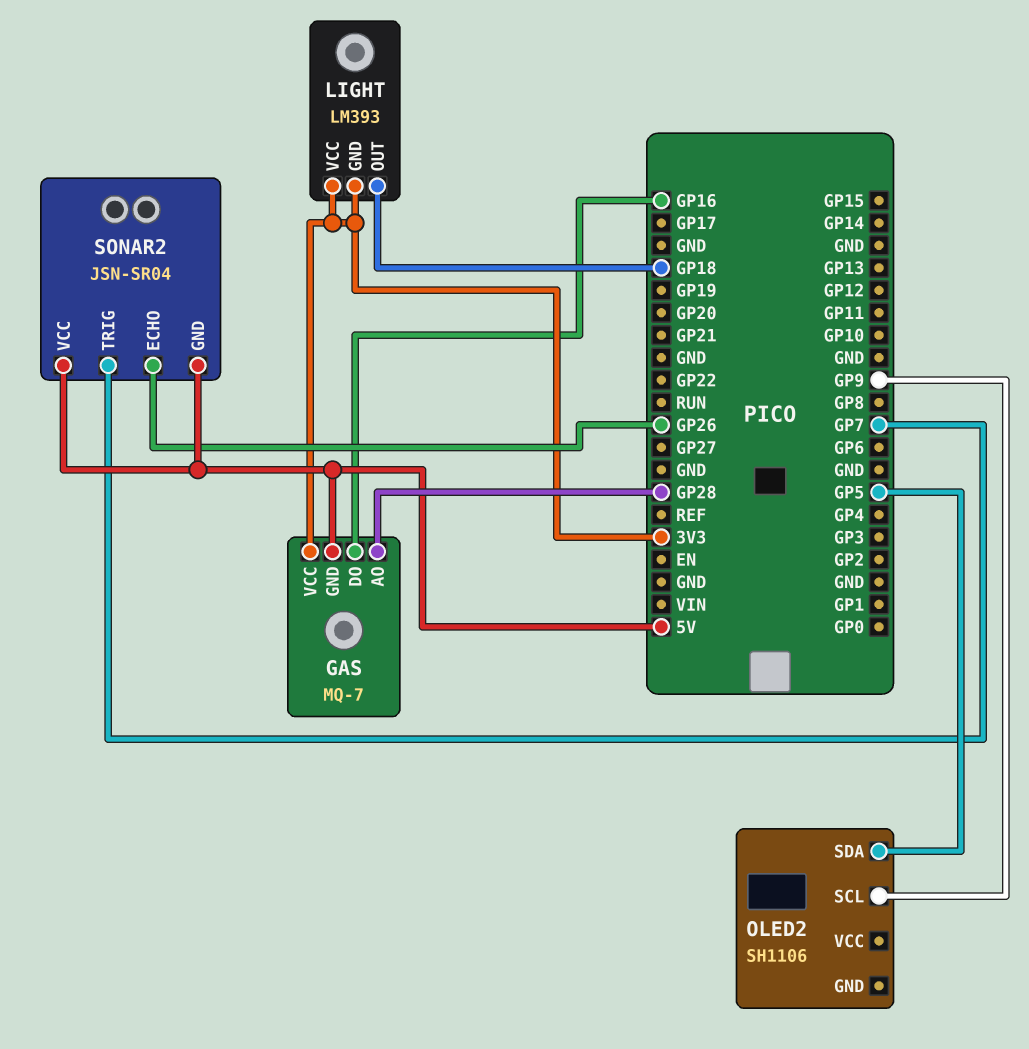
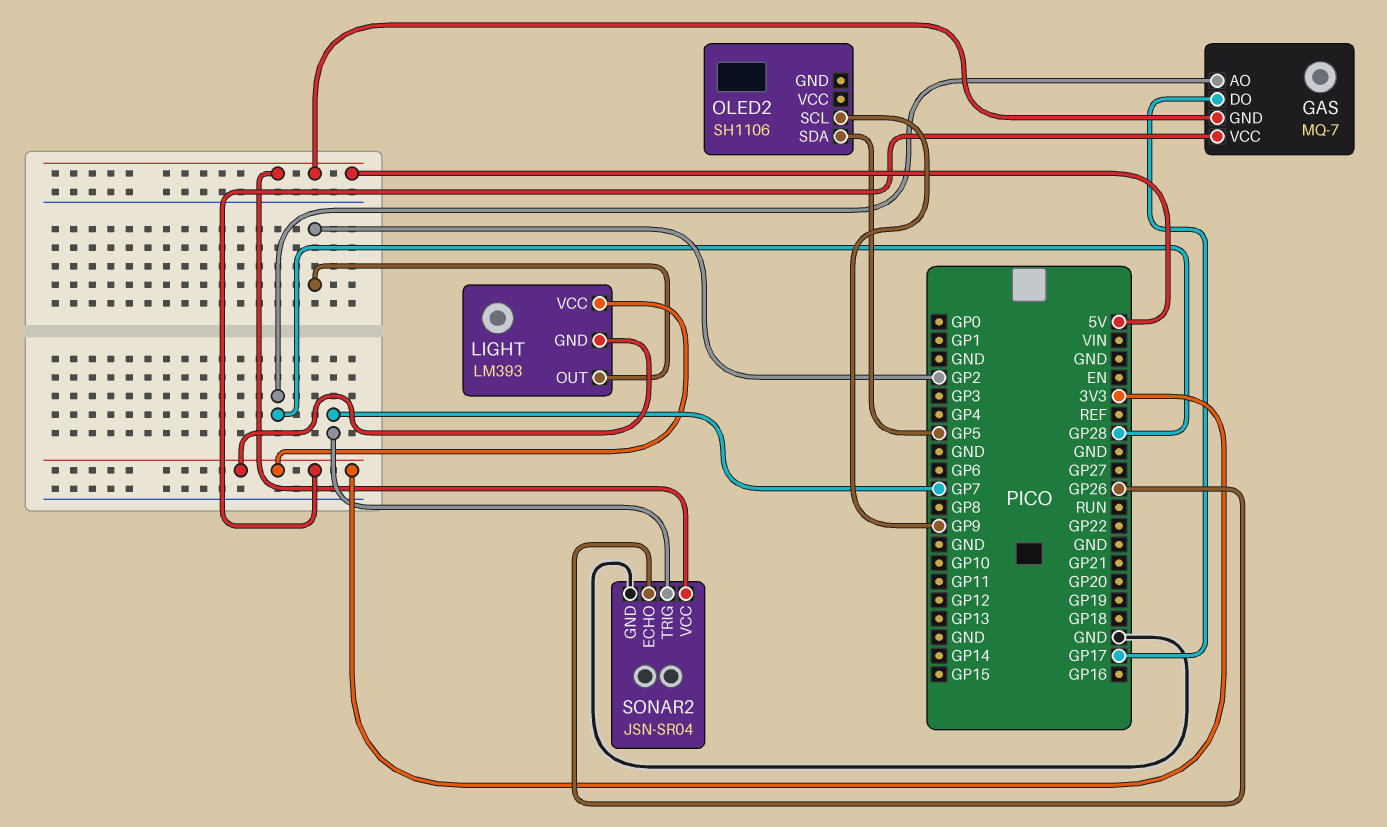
GAS pin DO: GP16 -> GP17
LIGHT pin OUT: GP18 -> GP2
SONAR2 pin GND: 5V -> GND

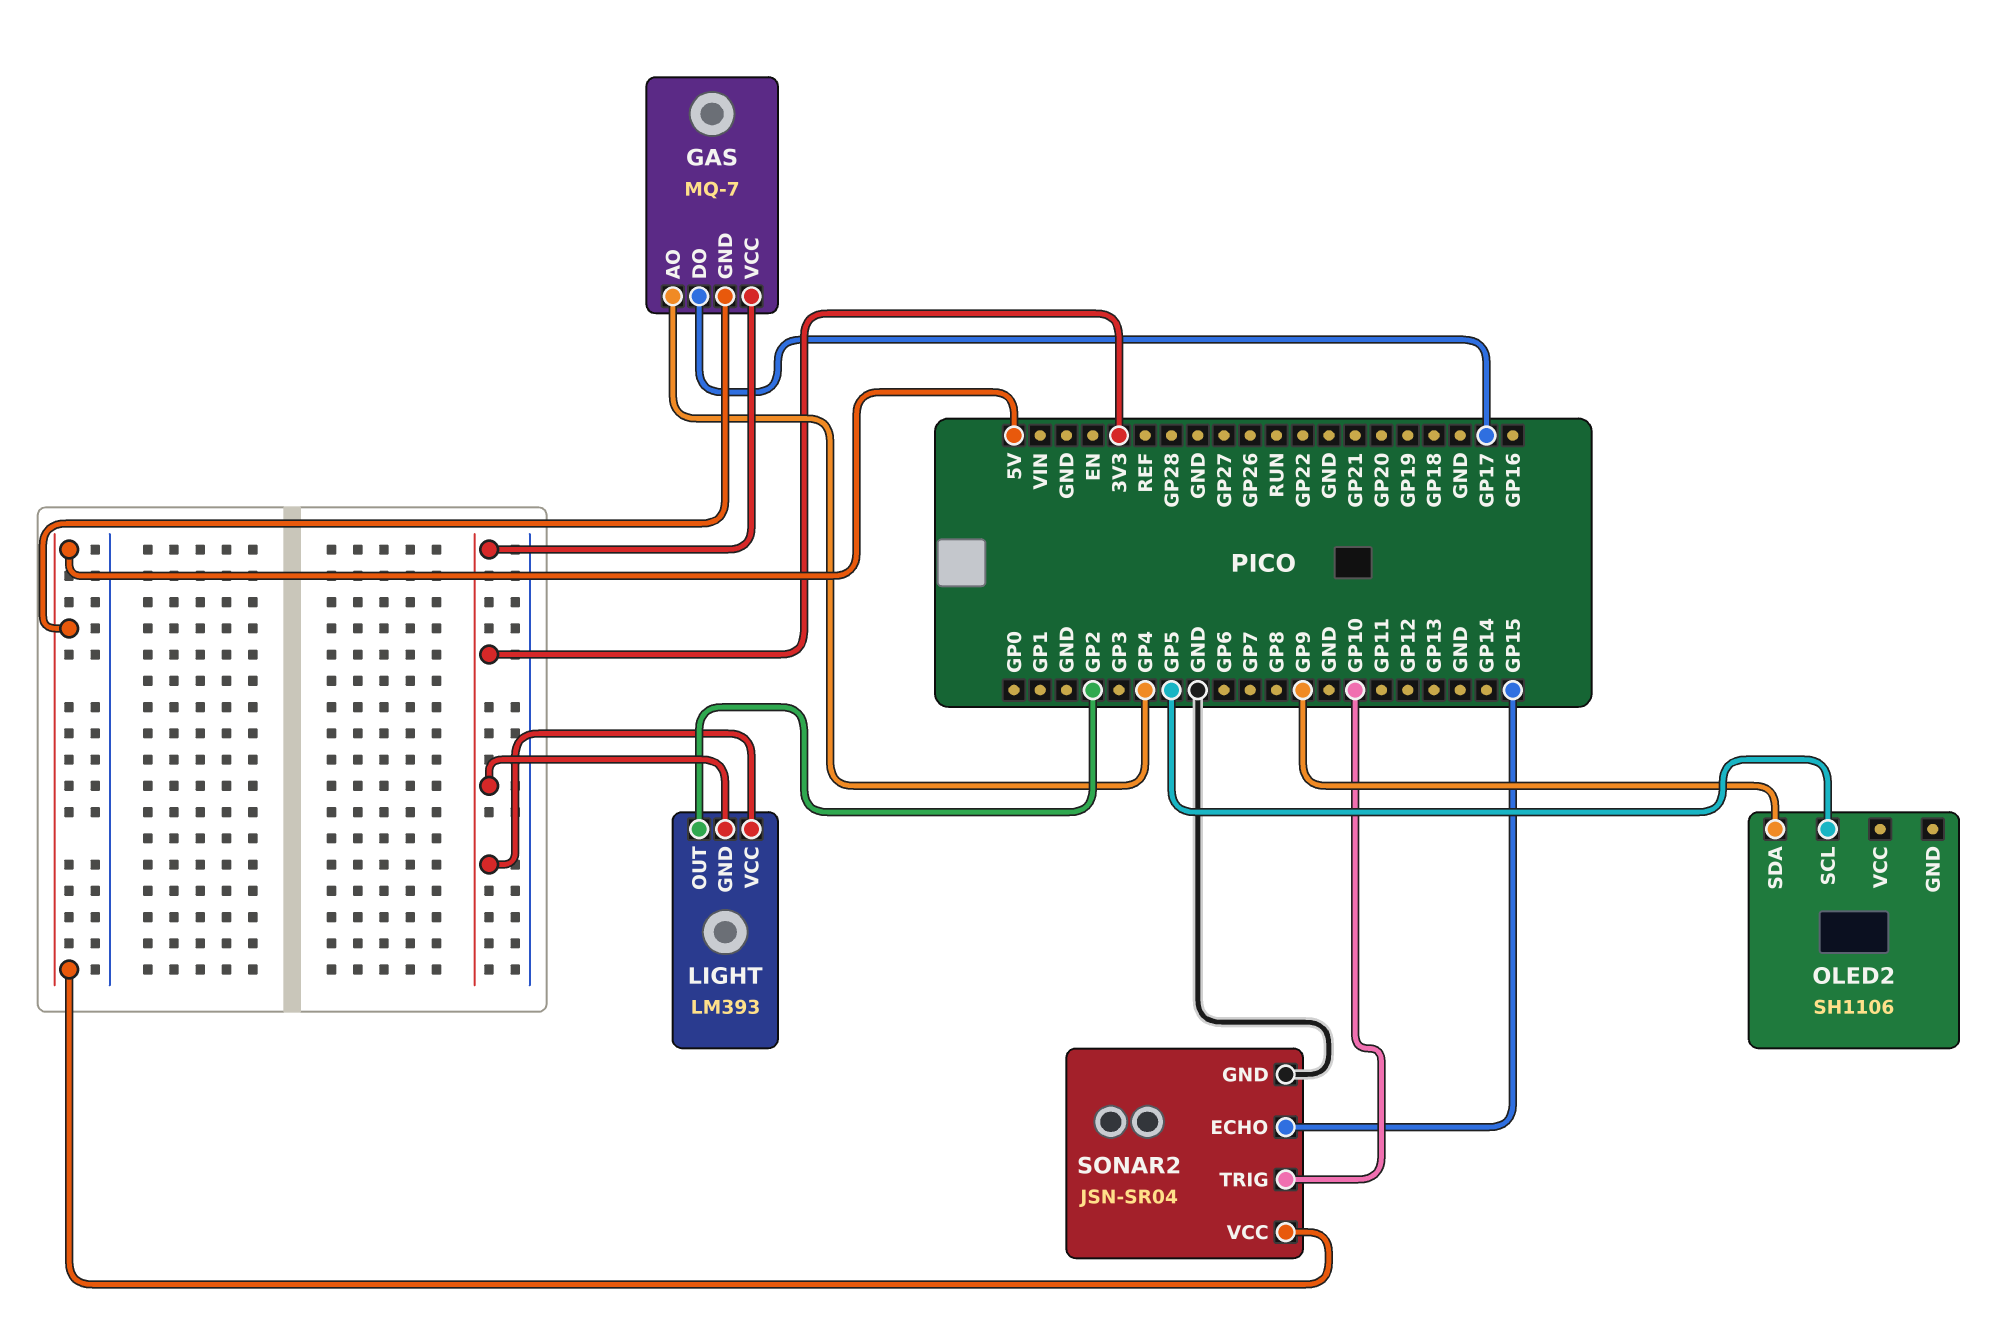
GAS pin AO: GP28 -> GP4
OLED2 pin SCL: GP9 -> GP5
OLED2 pin SDA: GP5 -> GP9
SONAR2 pin ECHO: GP26 -> GP15
SONAR2 pin TRIG: GP7 -> GP10

